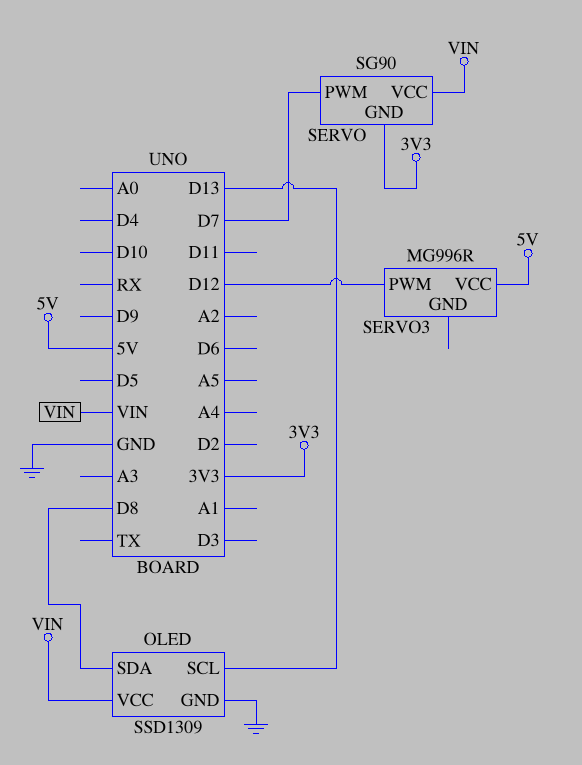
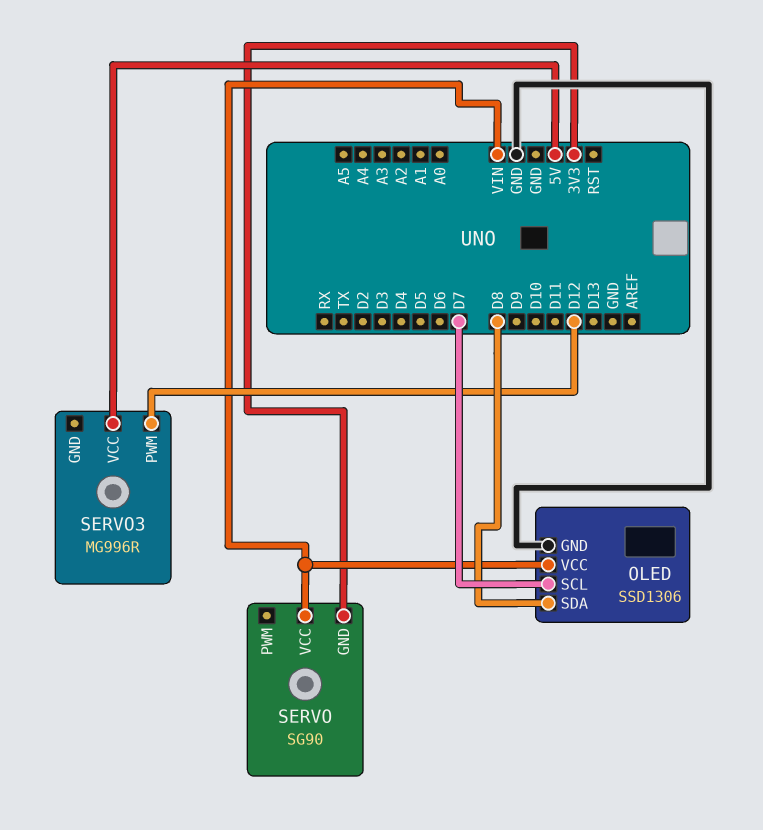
OLED: SSD1309 -> SSD1306
OLED pin SCL: D13 -> D7
SERVO pin PWM: D7 -> none

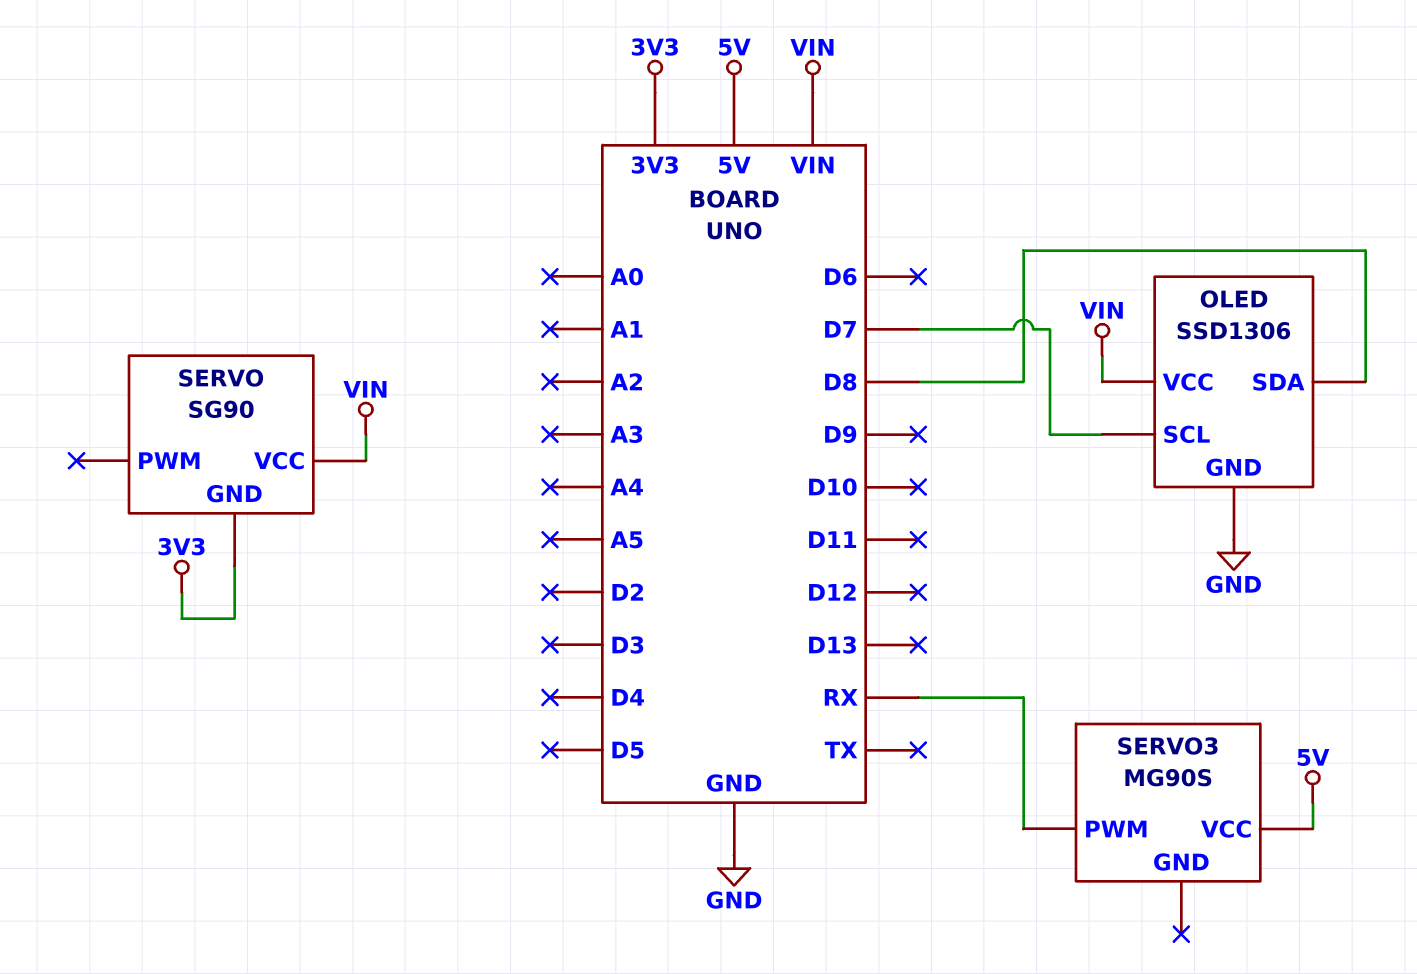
SERVO3: MG996R -> MG90S
SERVO3 pin PWM: D12 -> RX

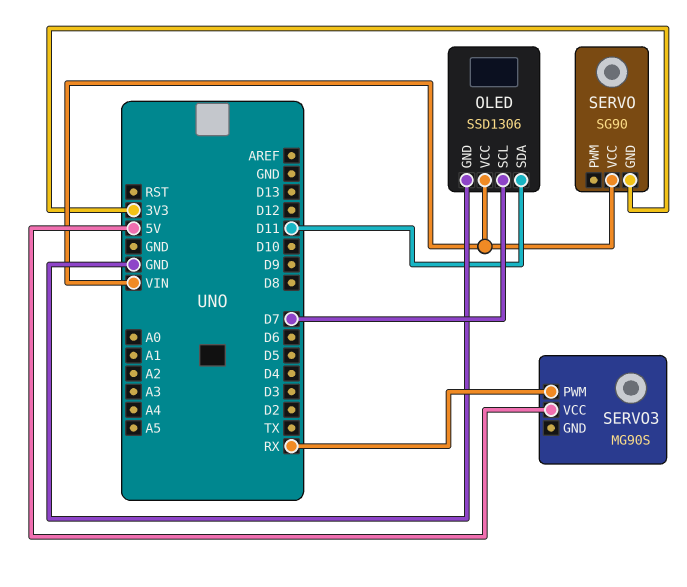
OLED pin SDA: D8 -> D11

